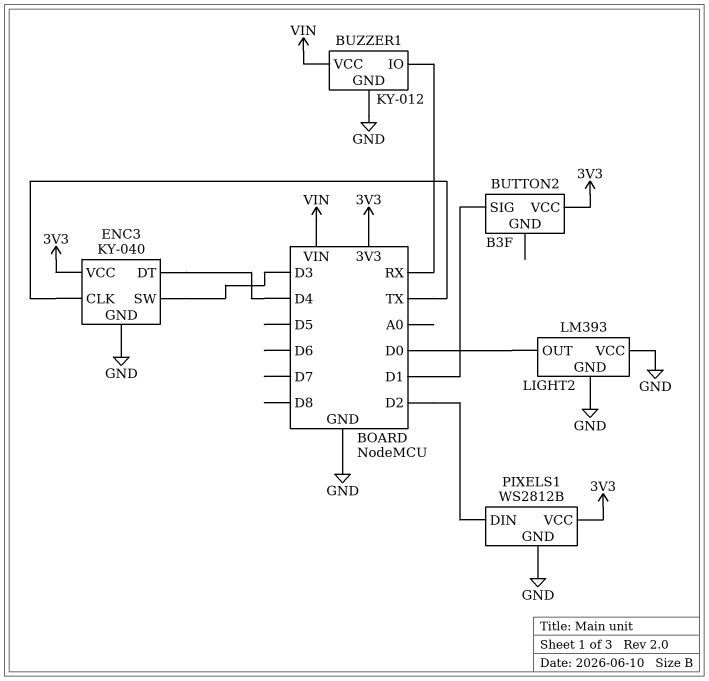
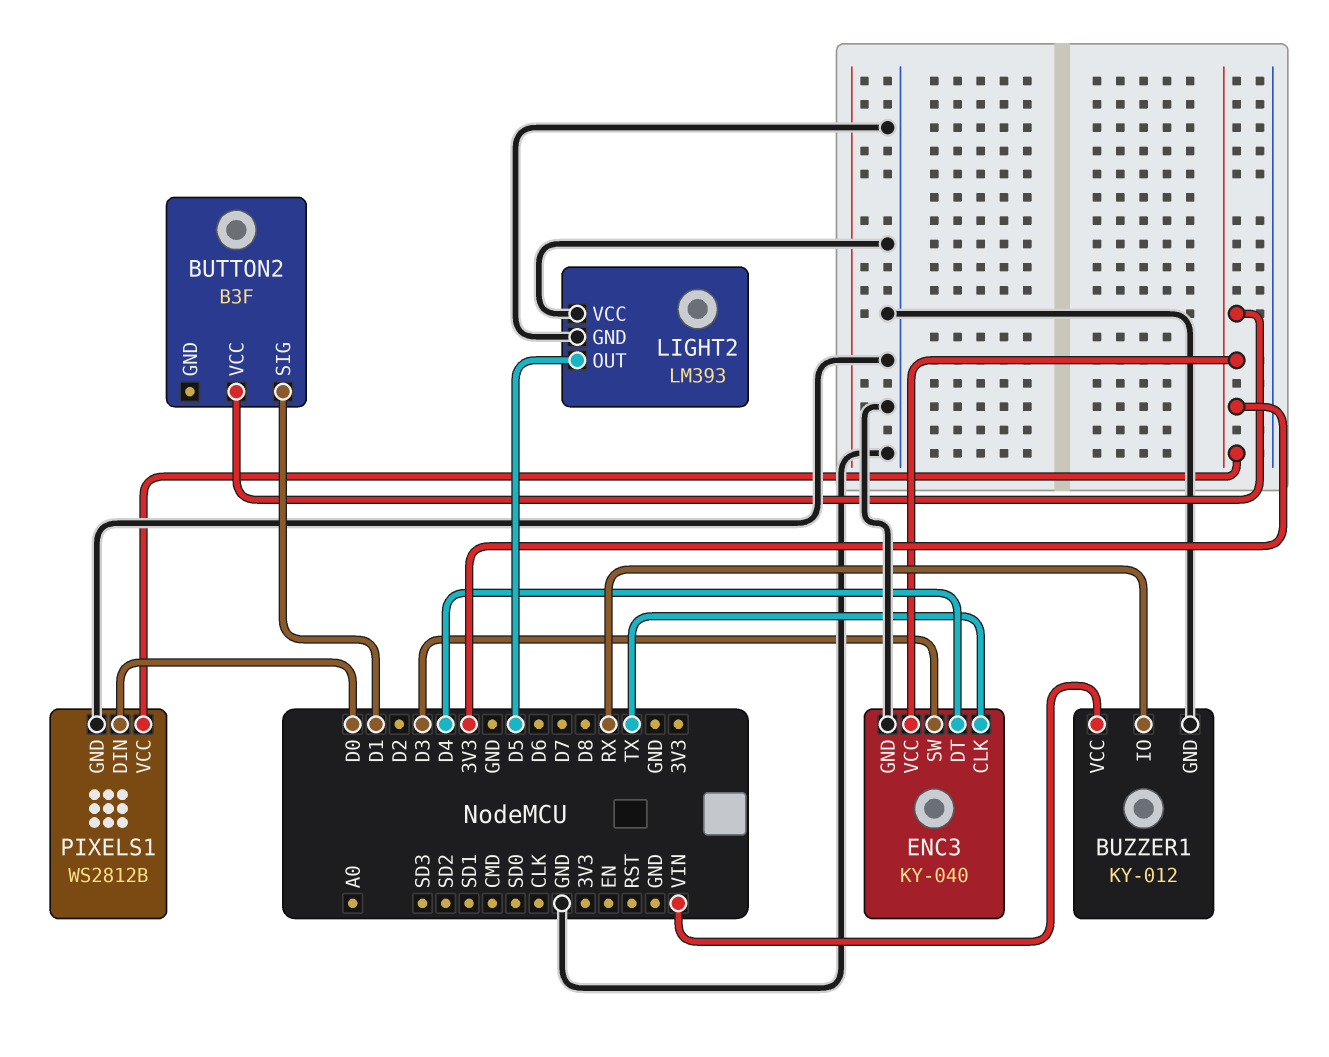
LIGHT2 pin OUT: D0 -> D5
PIXELS1 pin DIN: D2 -> D0

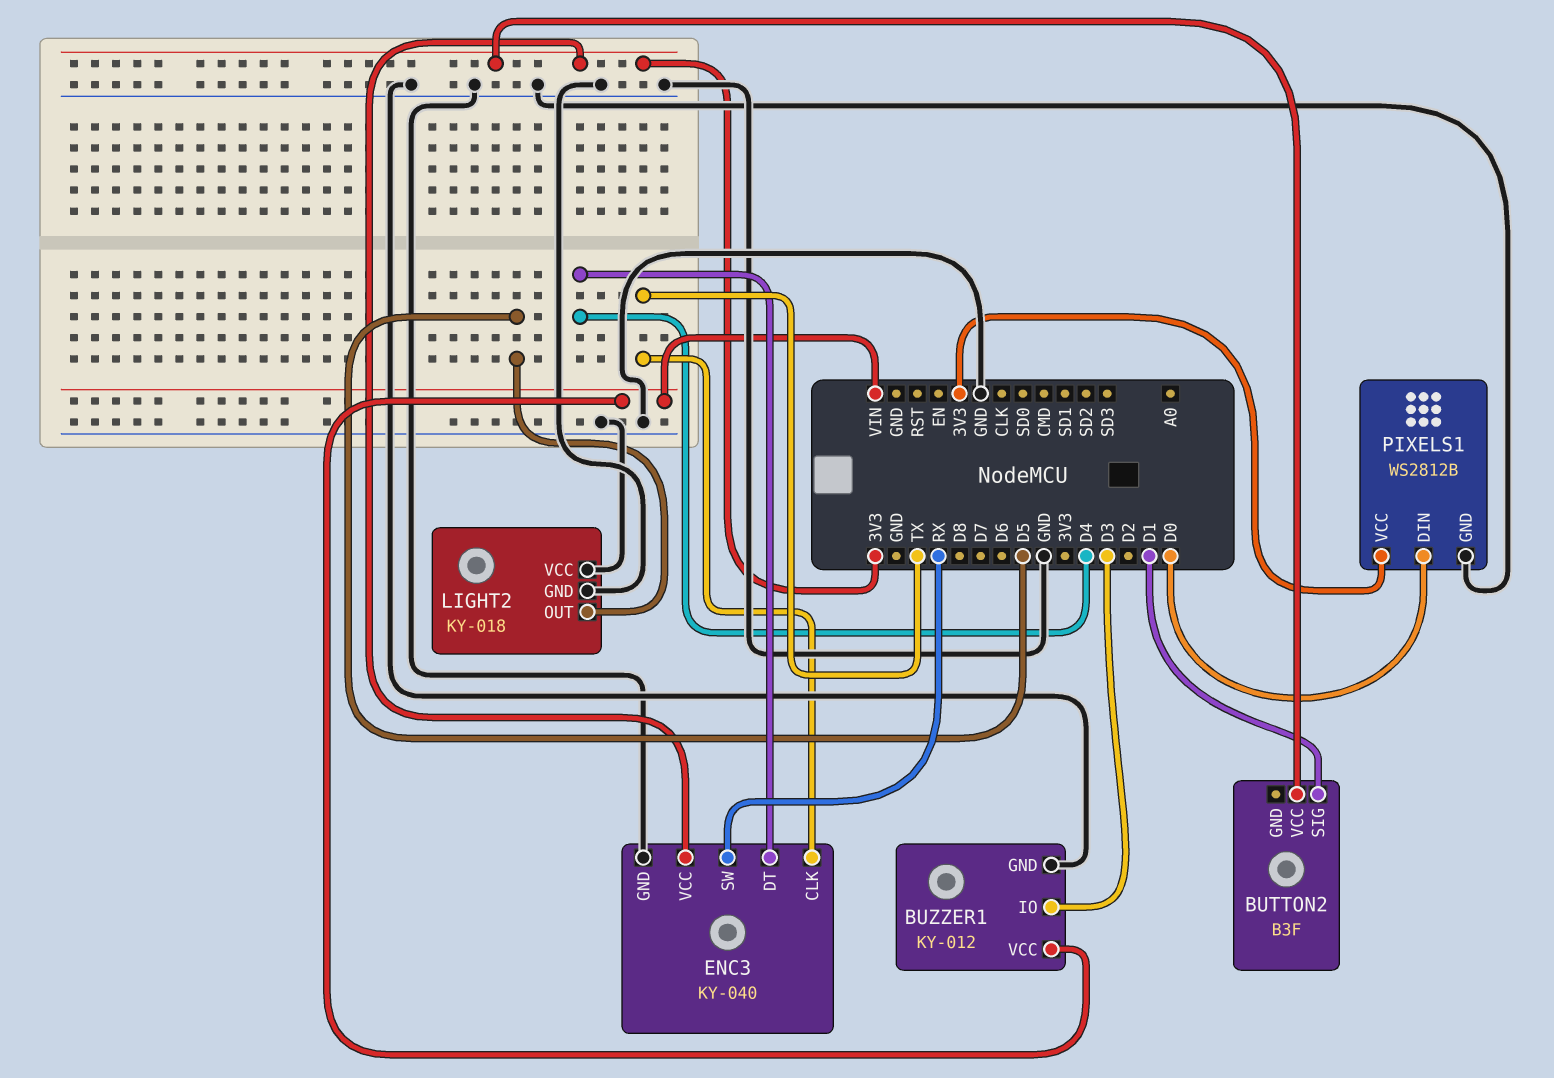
BUZZER1 pin IO: RX -> D3
ENC3 pin SW: D3 -> RX
LIGHT2: LM393 -> KY-018

